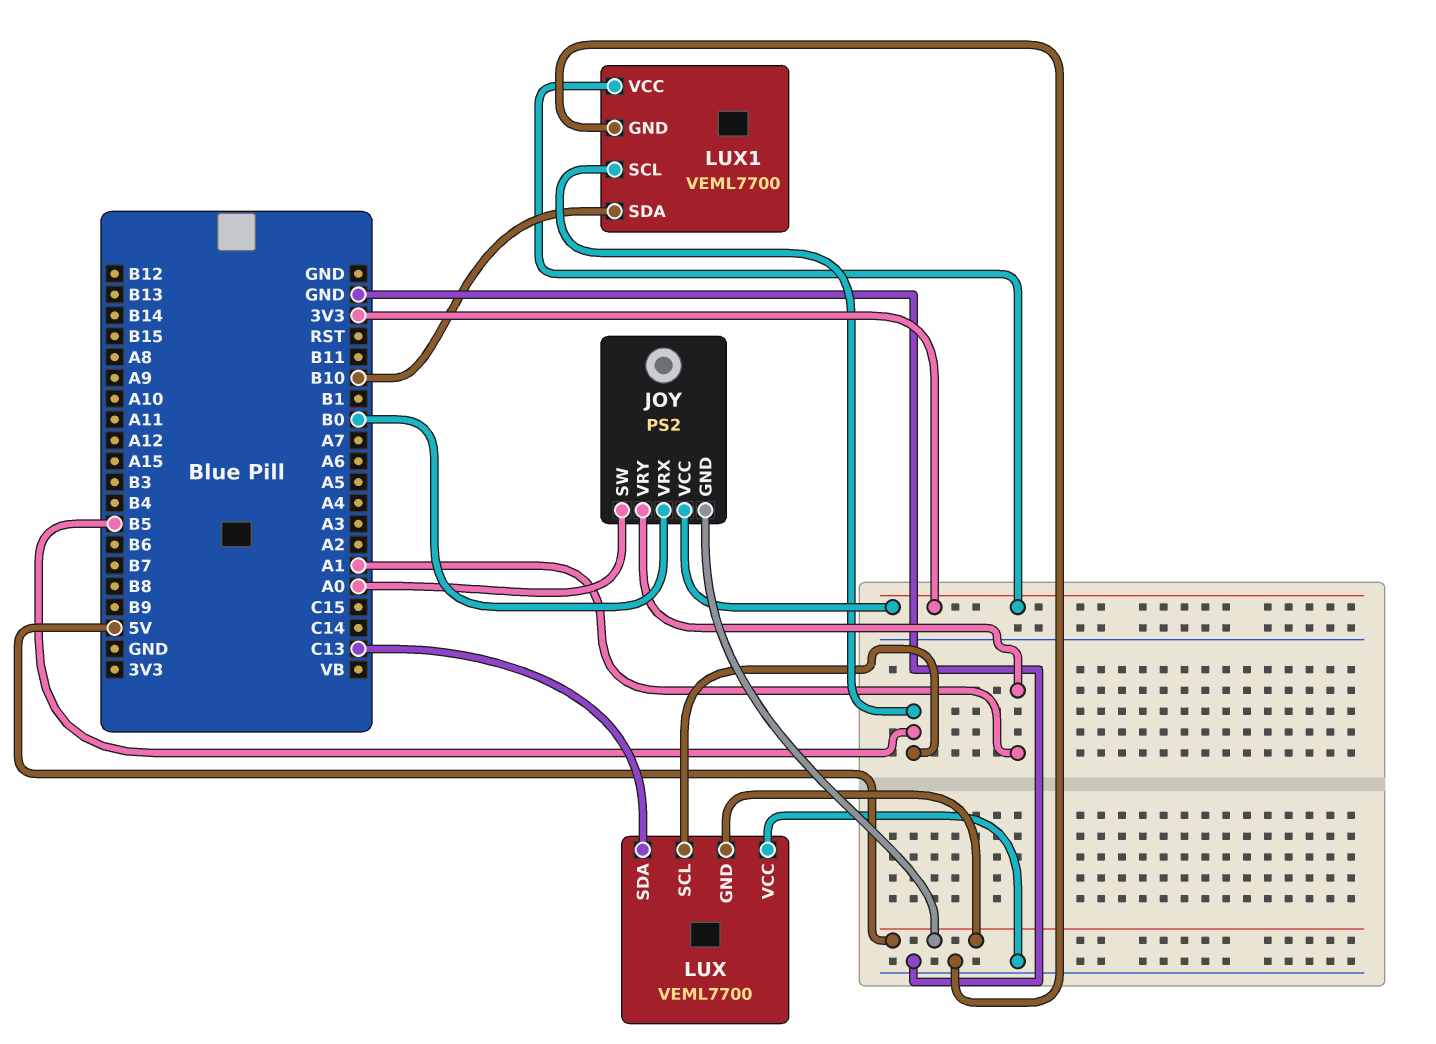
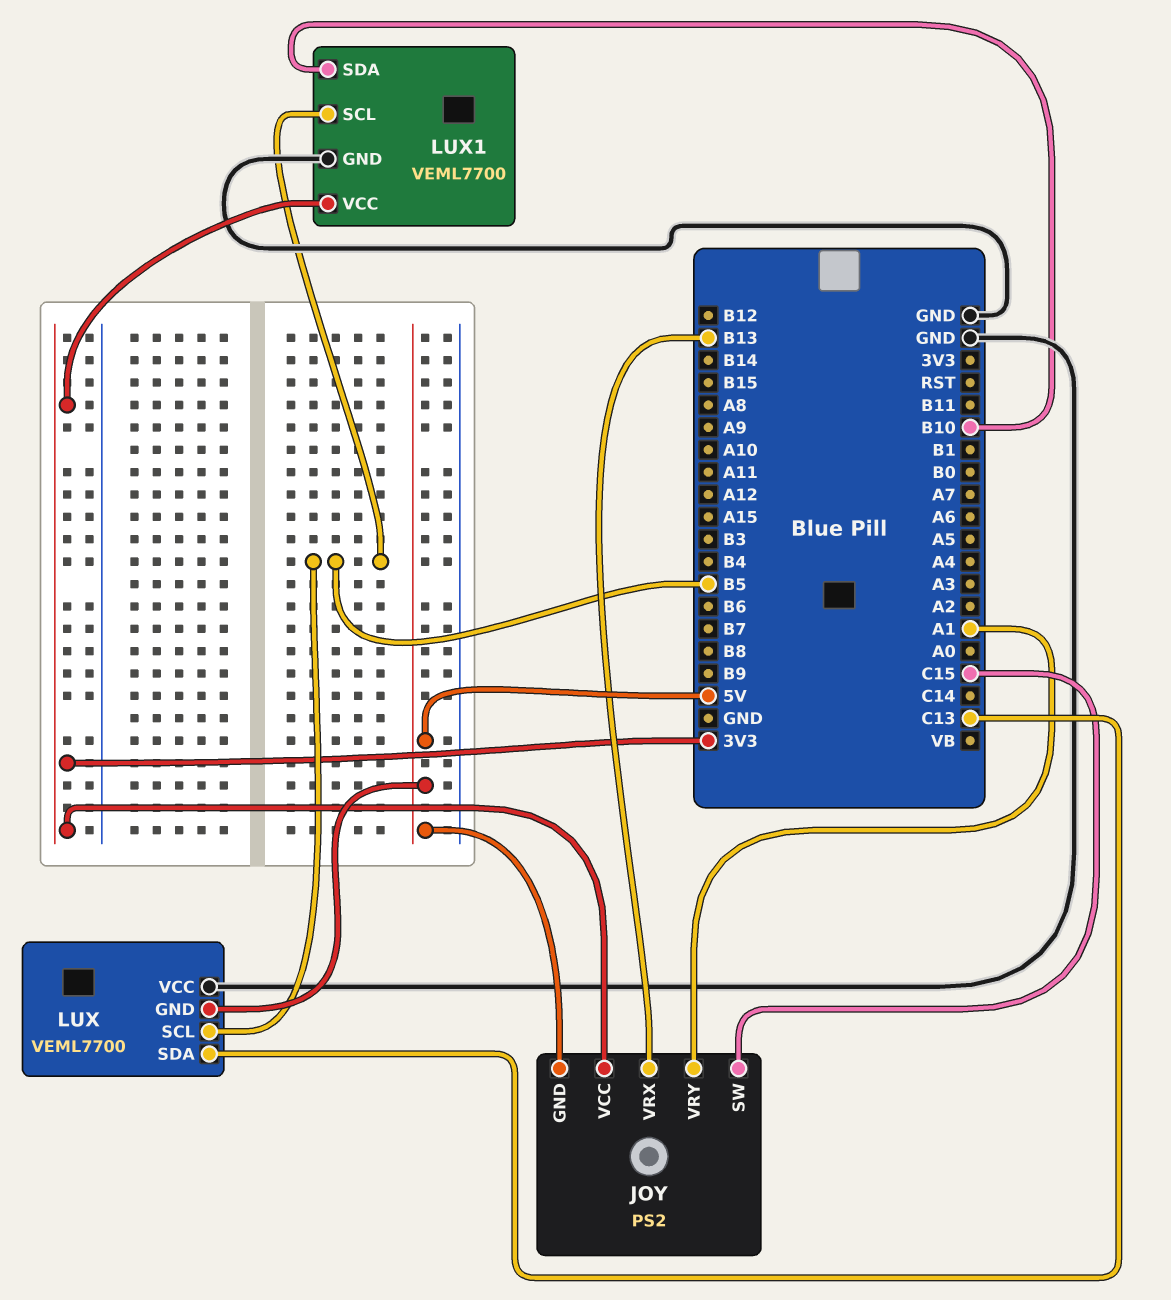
JOY pin SW: A0 -> C15
JOY pin VRX: B0 -> B13

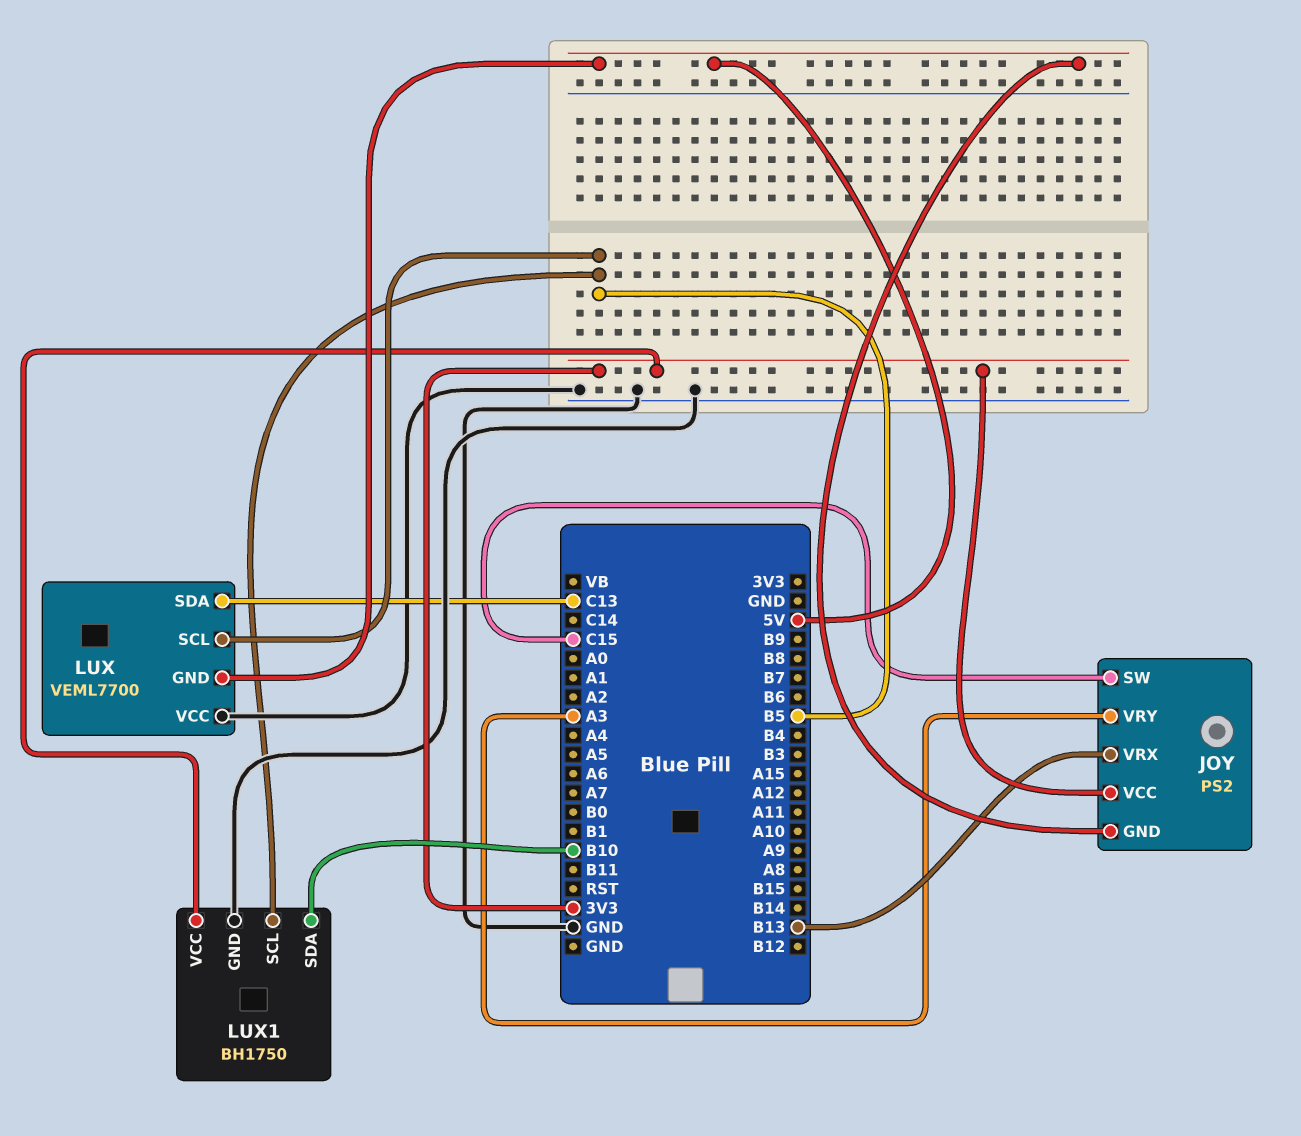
JOY pin VRY: A1 -> A3
LUX1: VEML7700 -> BH1750

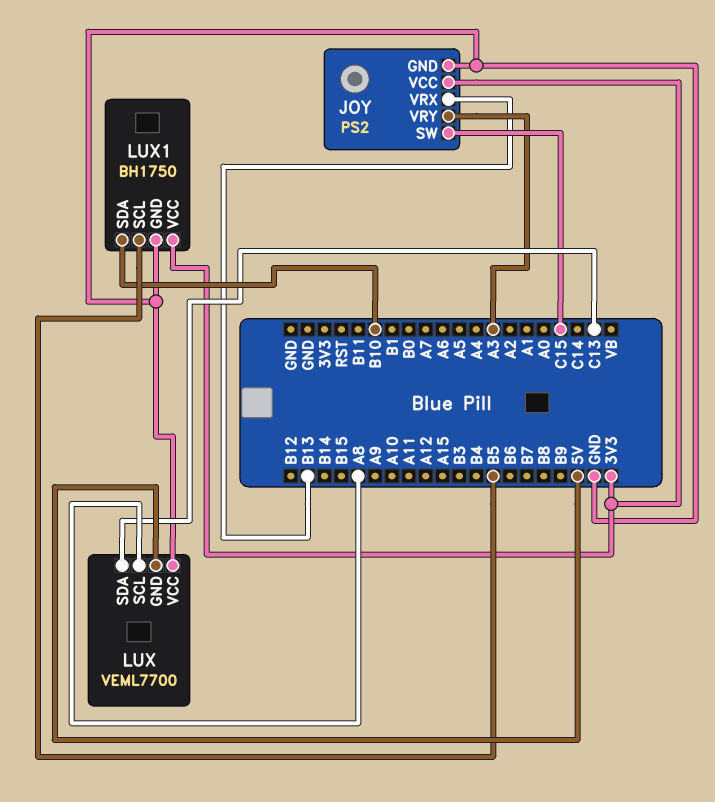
JOY pin GND: 5V -> GND
LUX pin SCL: B5 -> A8

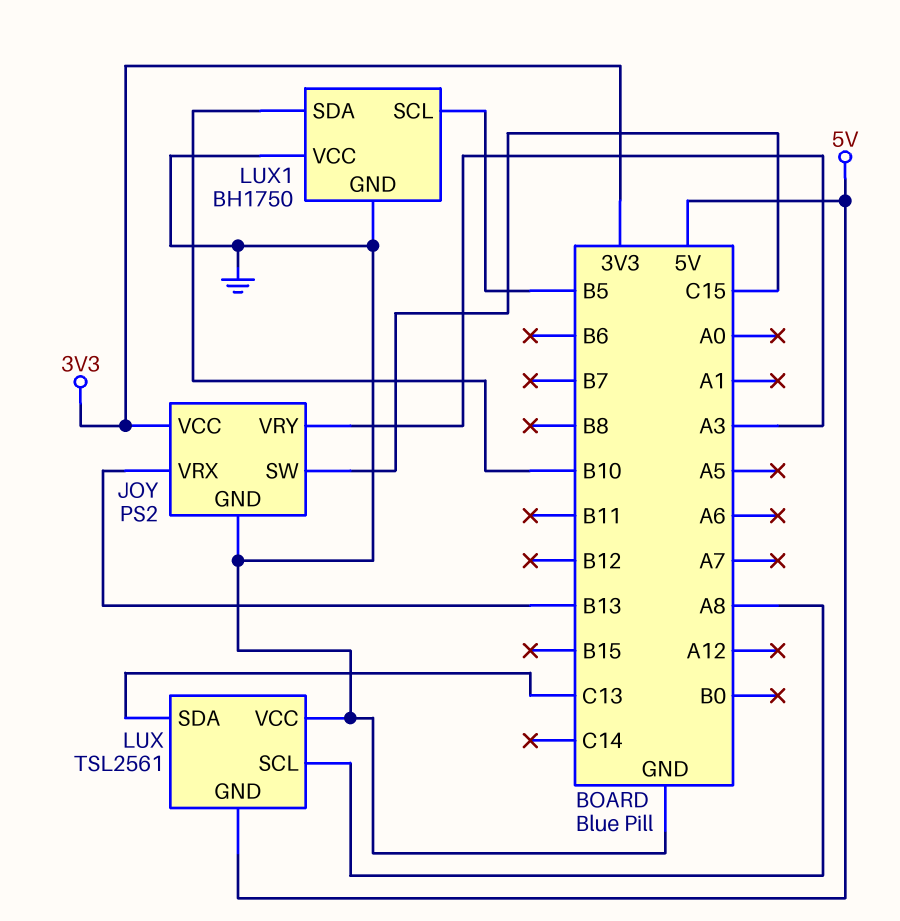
LUX: VEML7700 -> TSL2561
LUX1 pin VCC: 3V3 -> GND

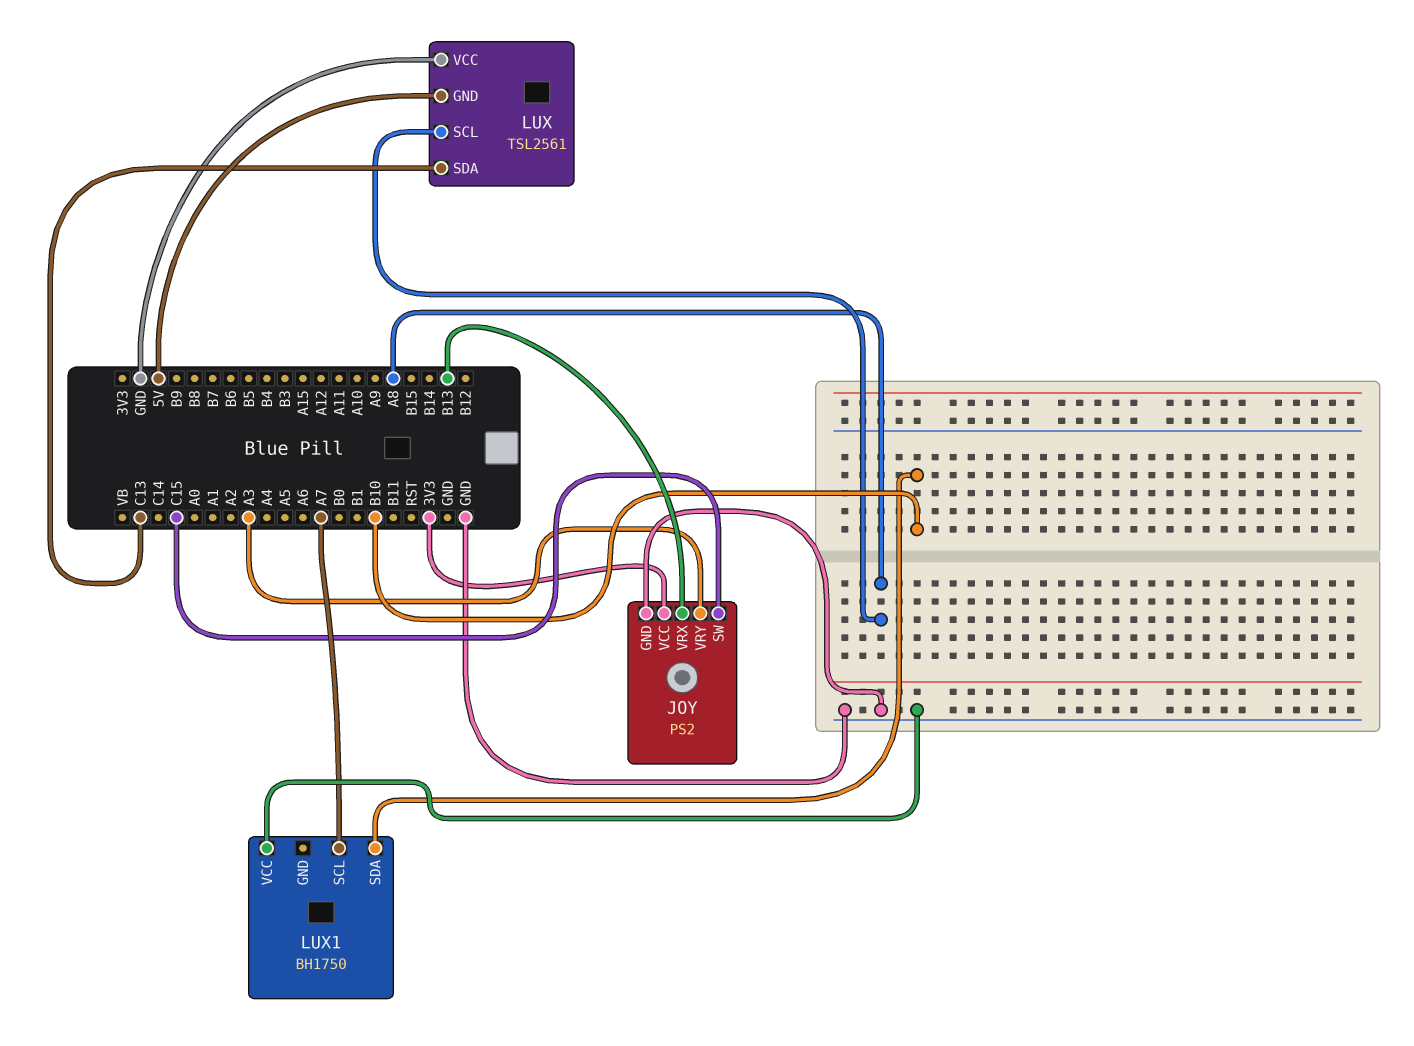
LUX1 pin GND: GND -> none
LUX1 pin SCL: B5 -> A7

